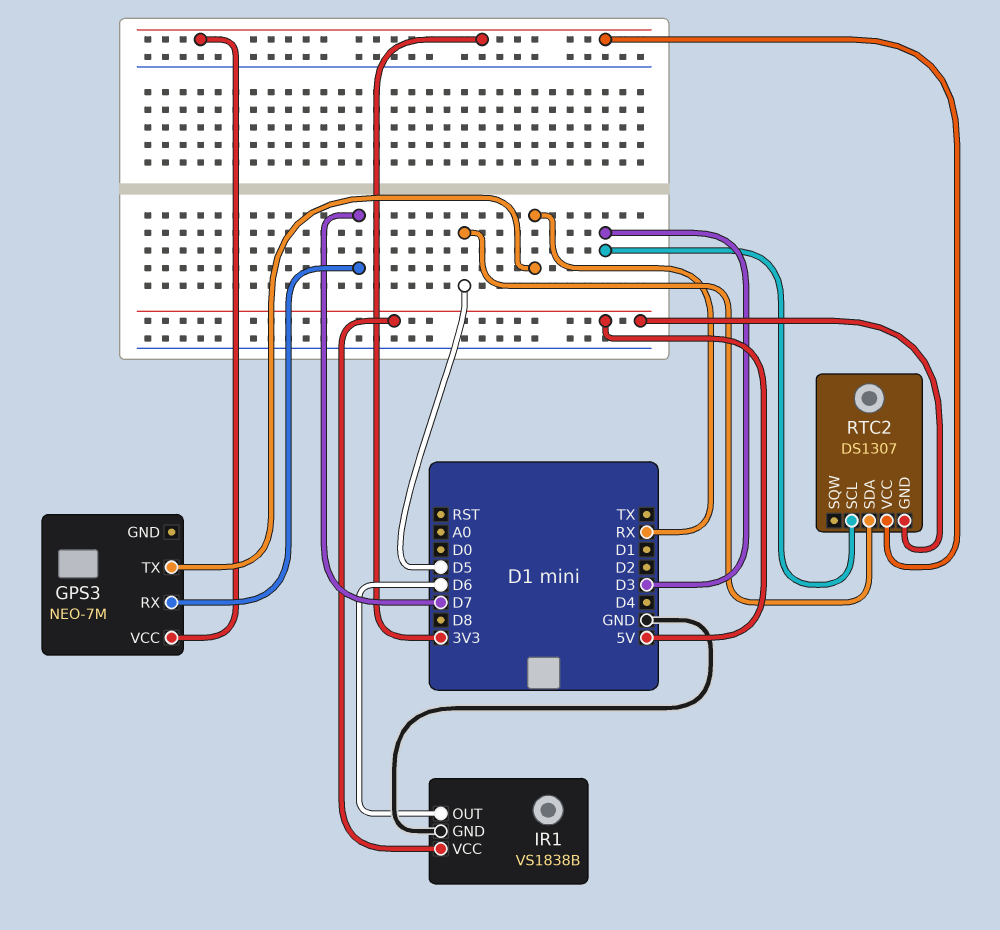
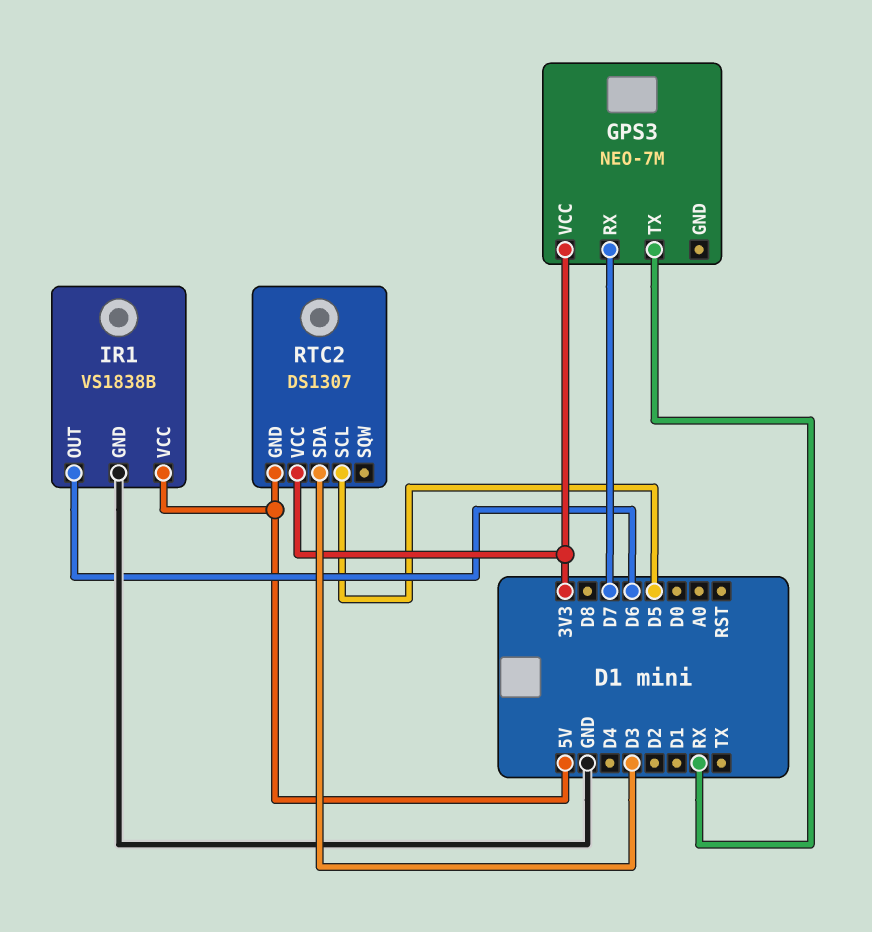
RTC2 pin SCL: D3 -> D5
RTC2 pin SDA: D5 -> D3

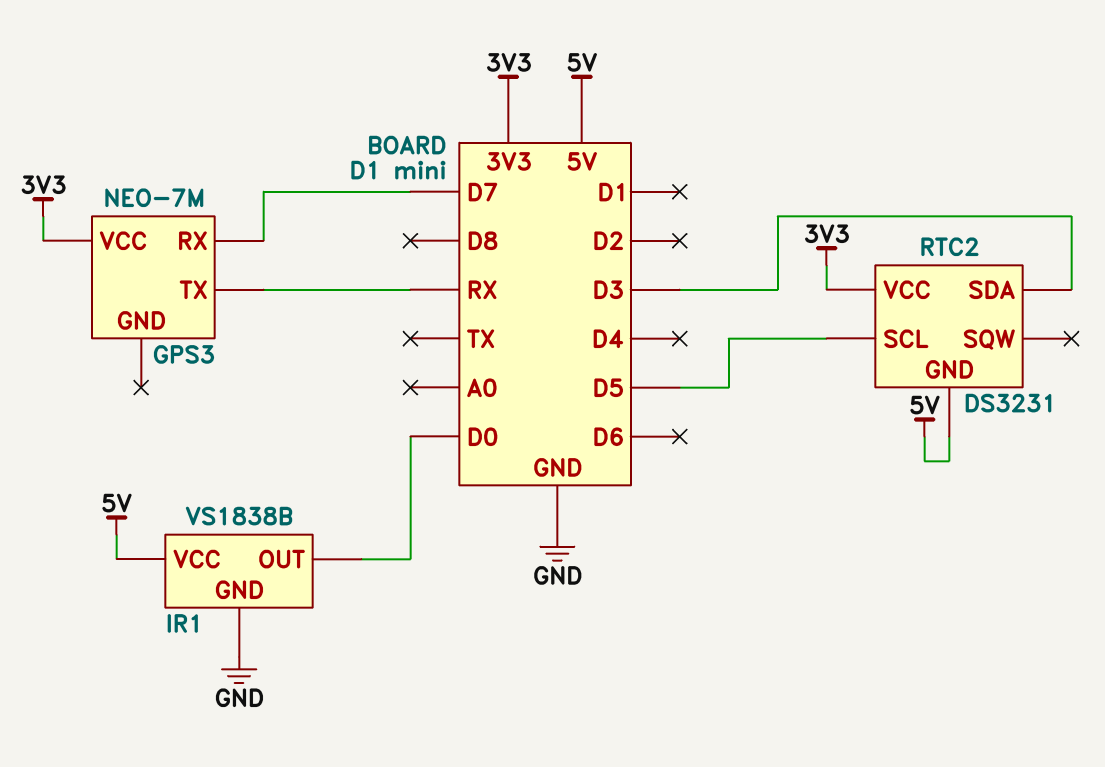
IR1 pin OUT: D6 -> D0
RTC2: DS1307 -> DS3231

